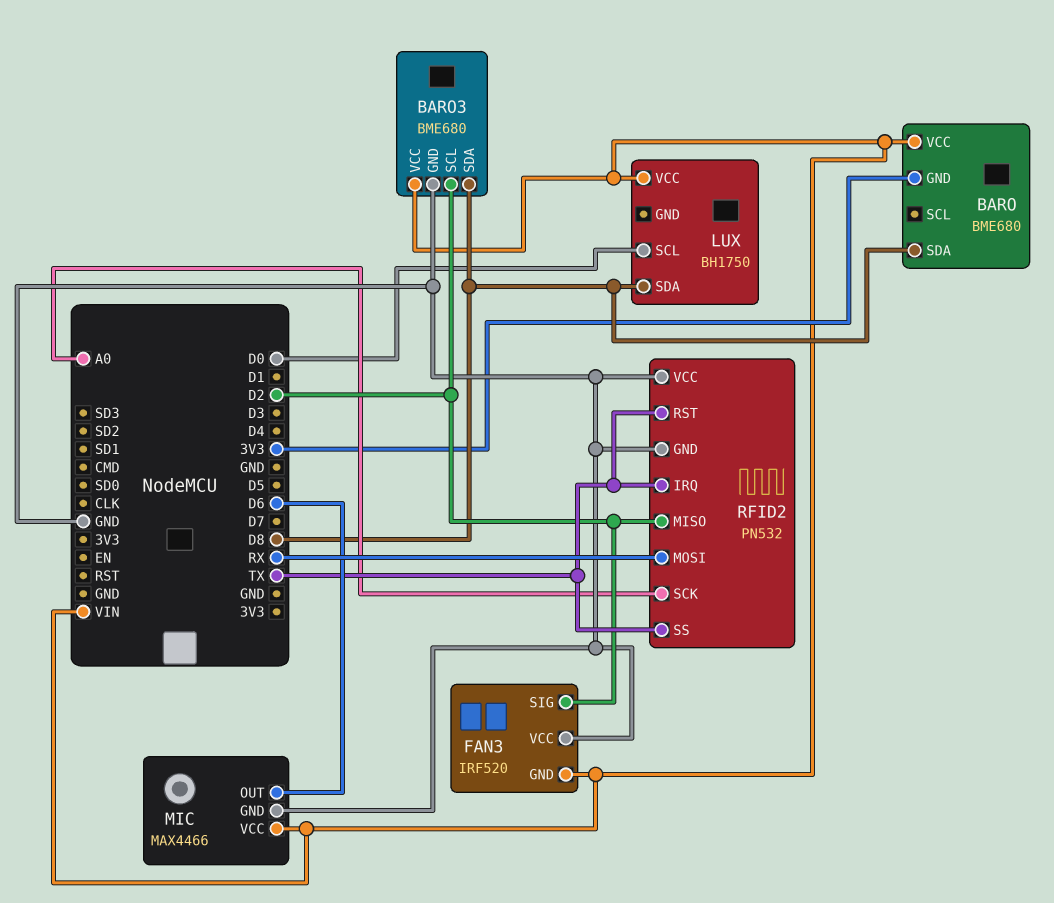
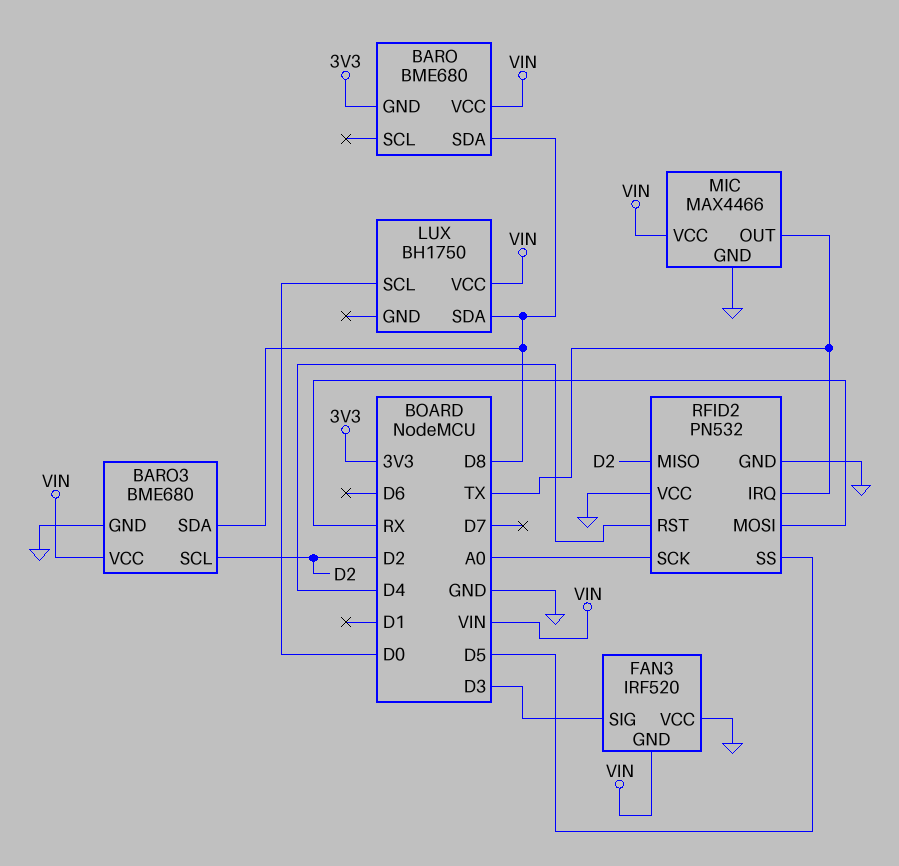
FAN3 pin SIG: D2 -> D3
MIC pin OUT: D6 -> TX
RFID2 pin RST: TX -> D4
RFID2 pin SS: TX -> D5

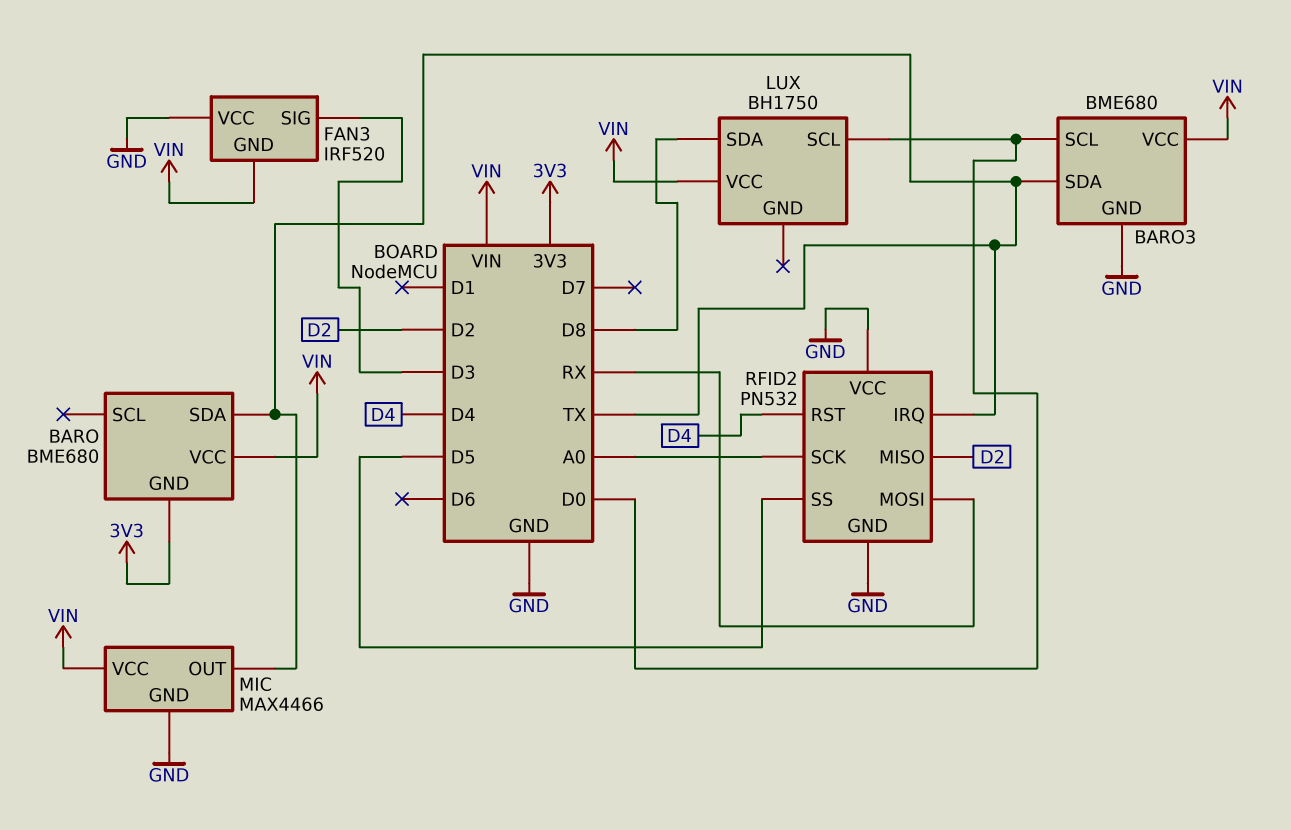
BARO pin SDA: D8 -> TX
BARO3 pin SCL: D2 -> D0
BARO3 pin SDA: D8 -> TX

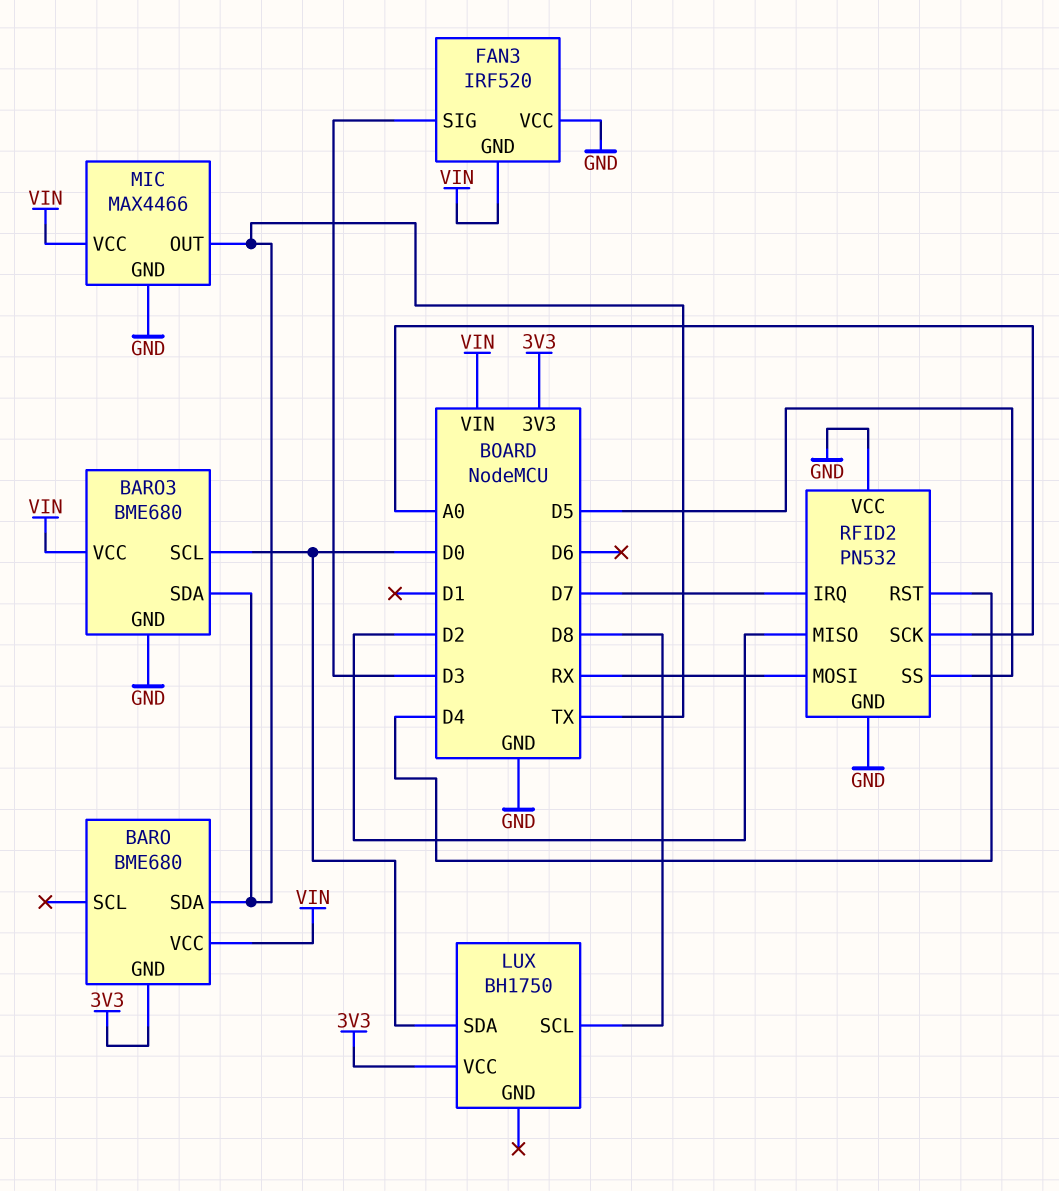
LUX pin SCL: D0 -> D8
LUX pin SDA: D8 -> D0
LUX pin VCC: VIN -> 3V3
RFID2 pin IRQ: TX -> D7

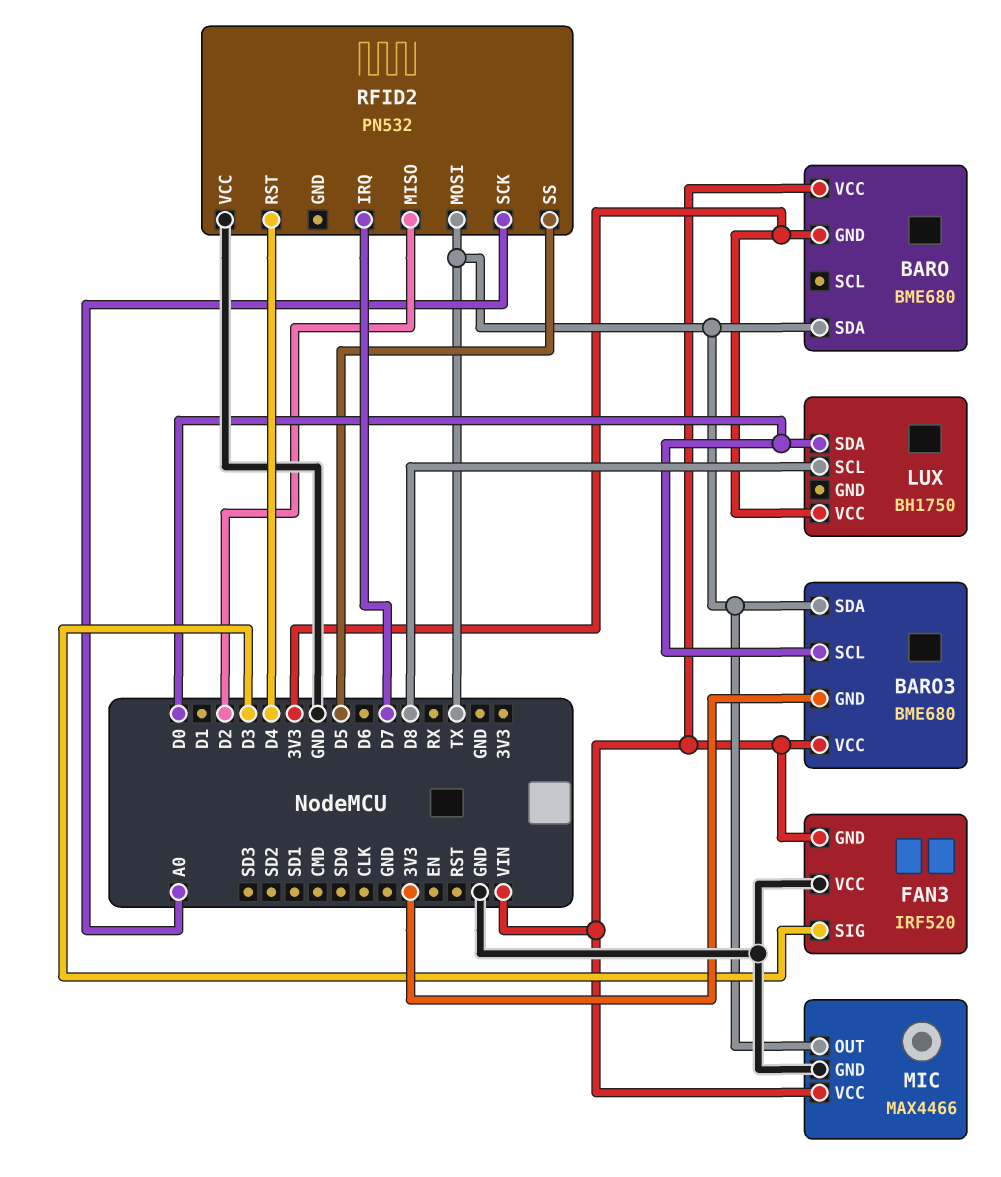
BARO3 pin GND: GND -> 3V3
RFID2 pin GND: GND -> none
RFID2 pin MOSI: RX -> TX

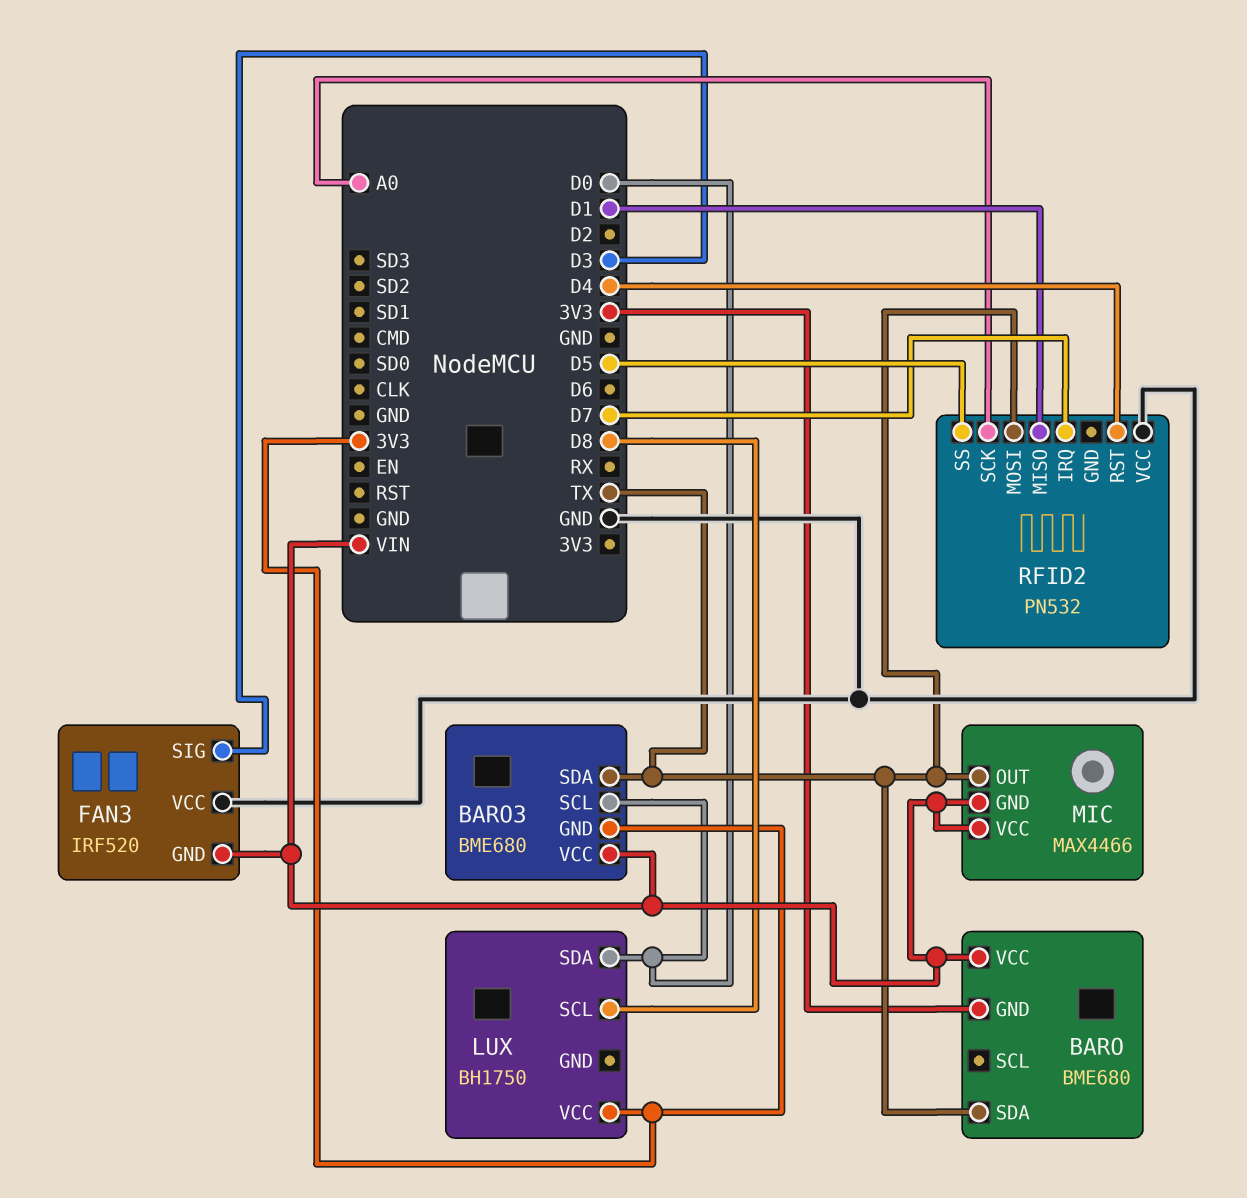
MIC pin GND: GND -> VIN
RFID2 pin MISO: D2 -> D1

